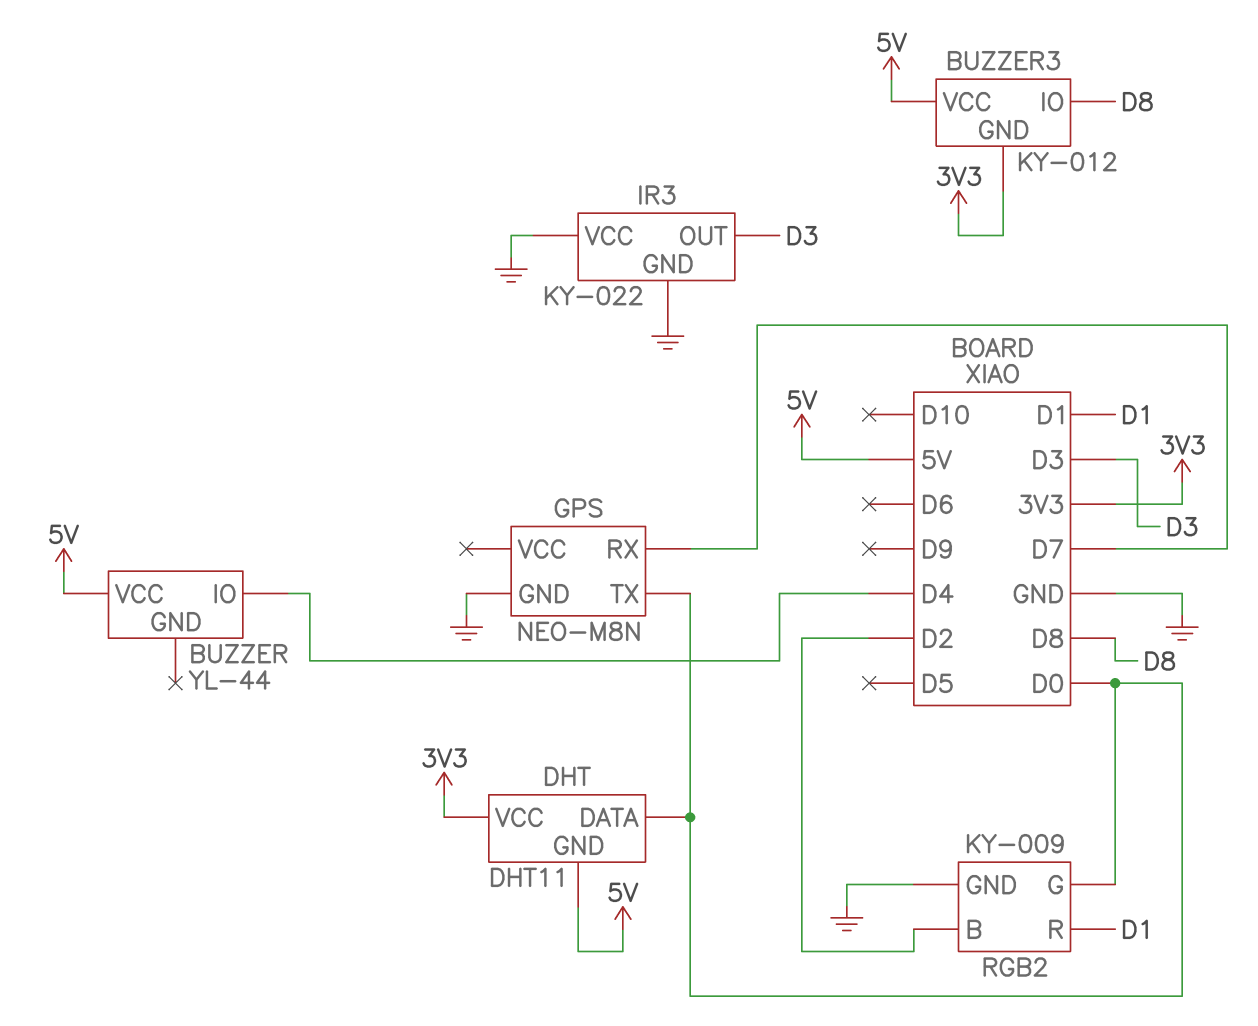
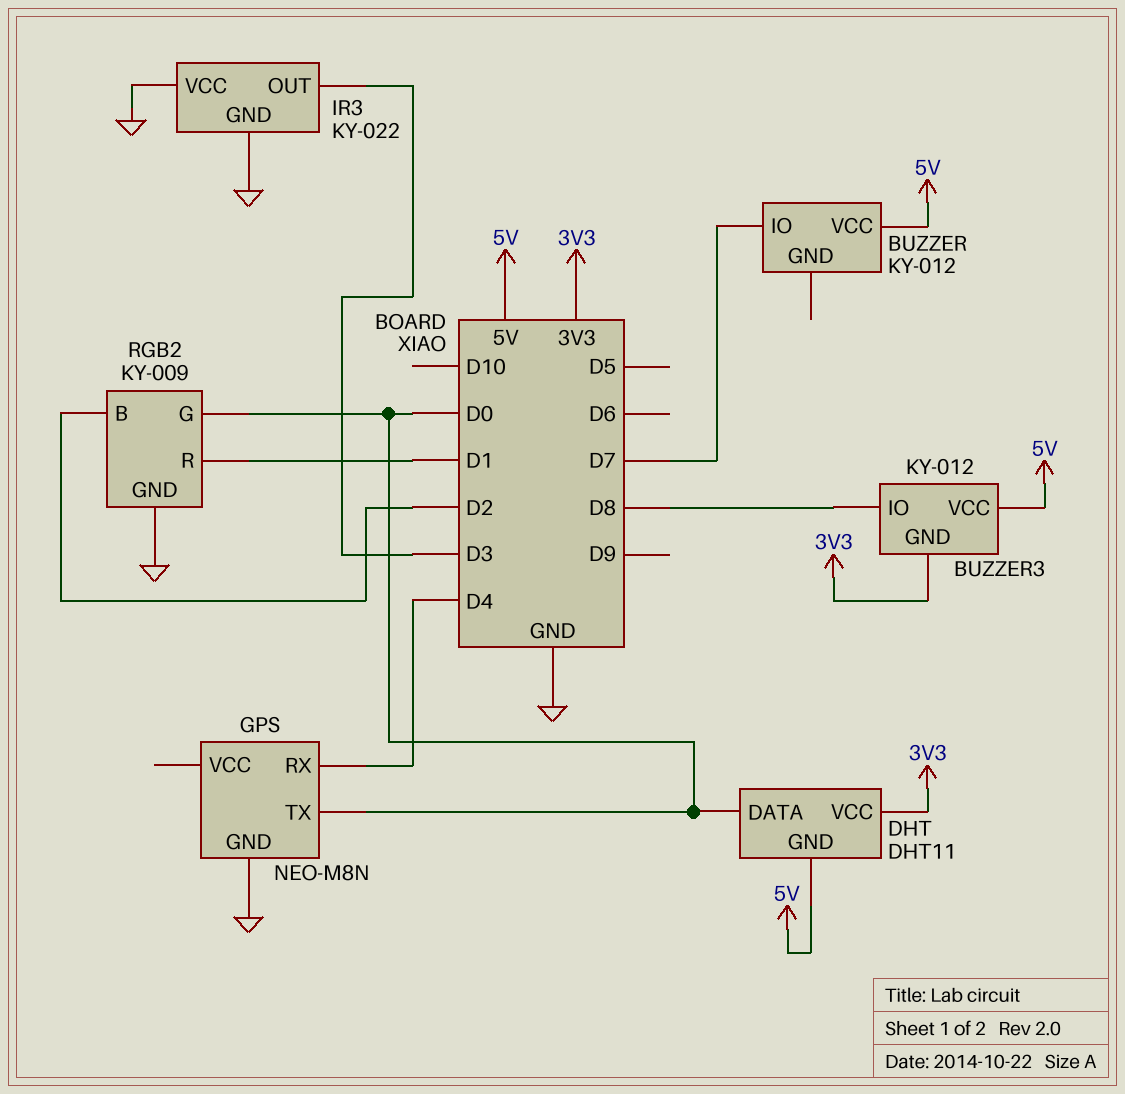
BUZZER: YL-44 -> KY-012
BUZZER pin IO: D4 -> D7
GPS pin RX: D7 -> D4

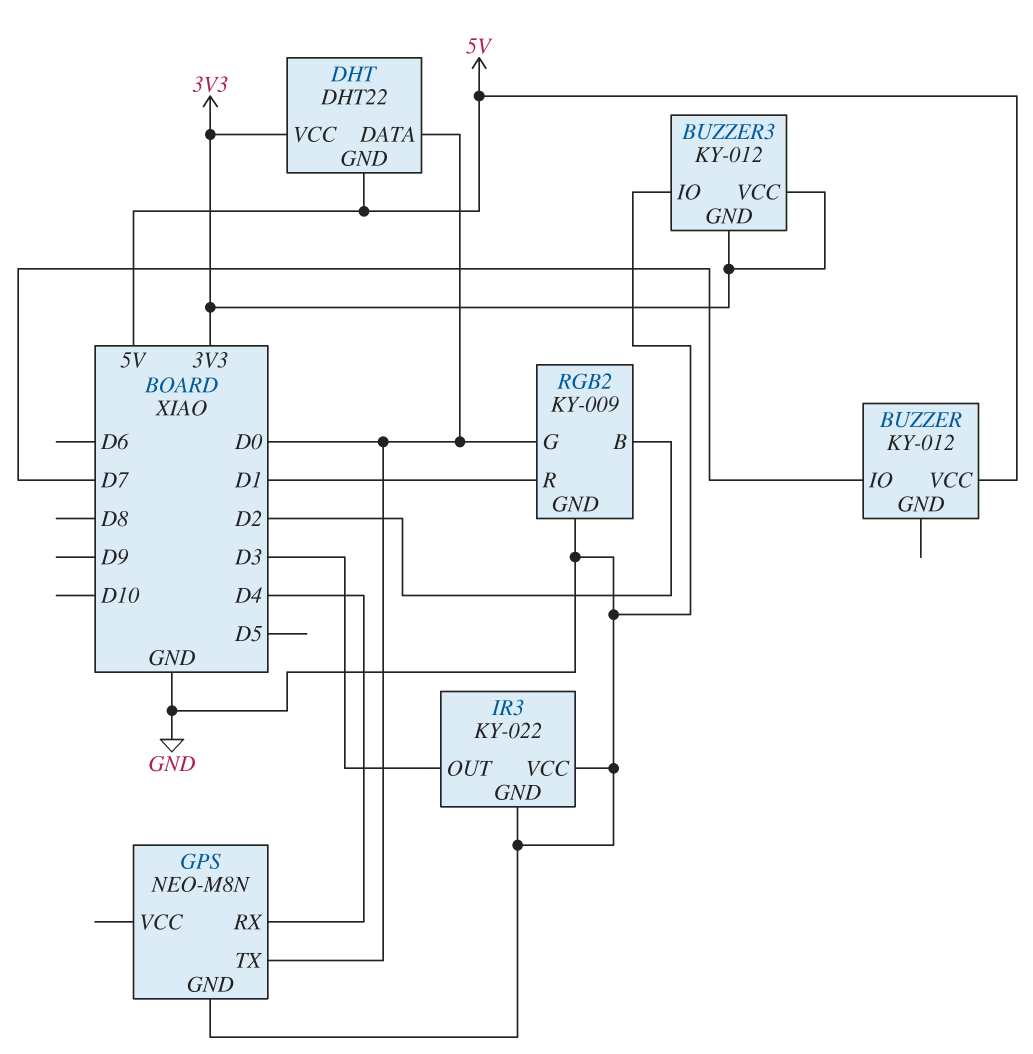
BUZZER3 pin IO: D8 -> GND
BUZZER3 pin VCC: 5V -> 3V3
DHT: DHT11 -> DHT22

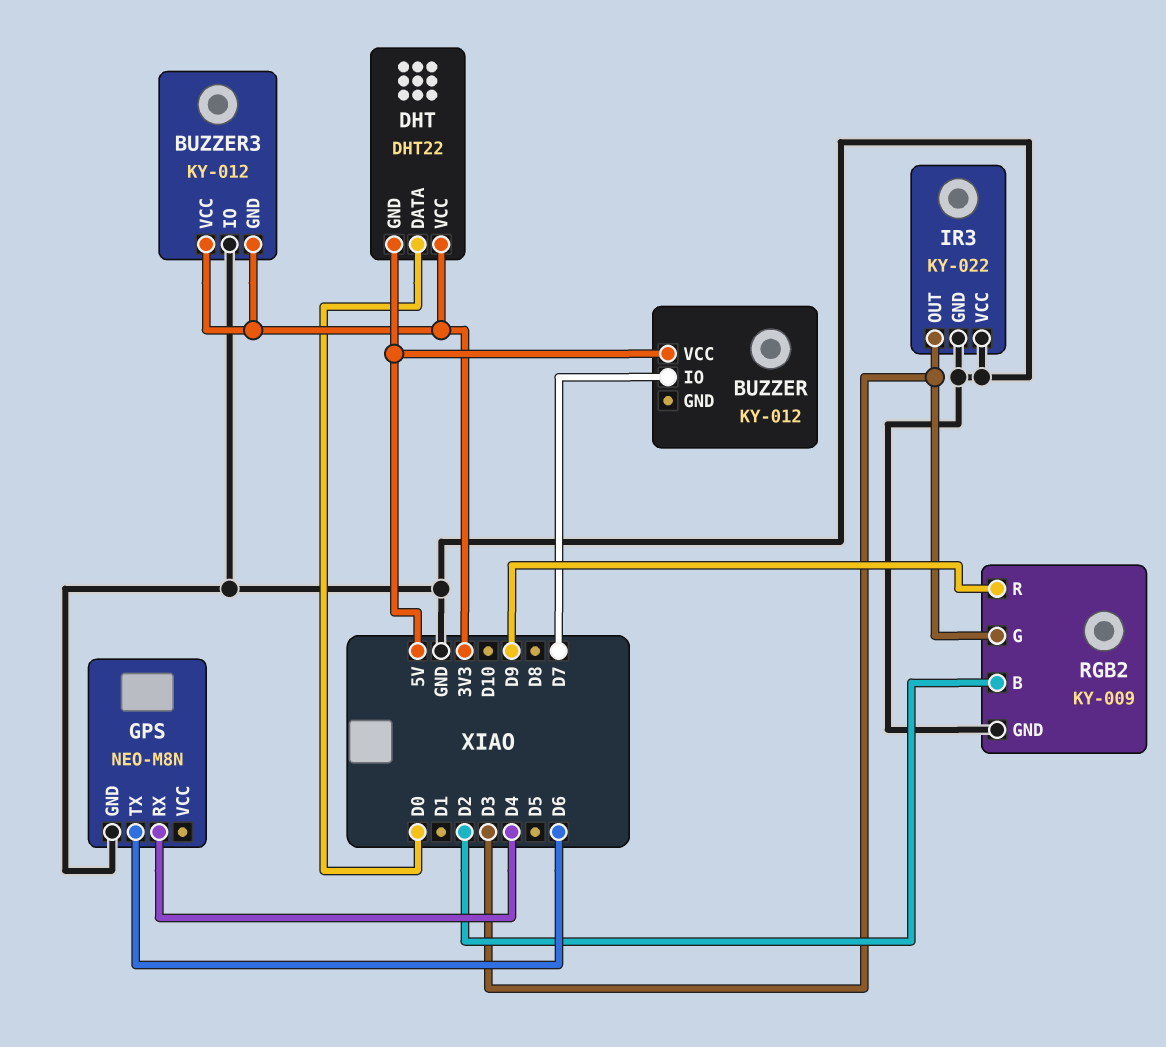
GPS pin TX: D0 -> D6
RGB2 pin G: D0 -> D3
RGB2 pin R: D1 -> D9

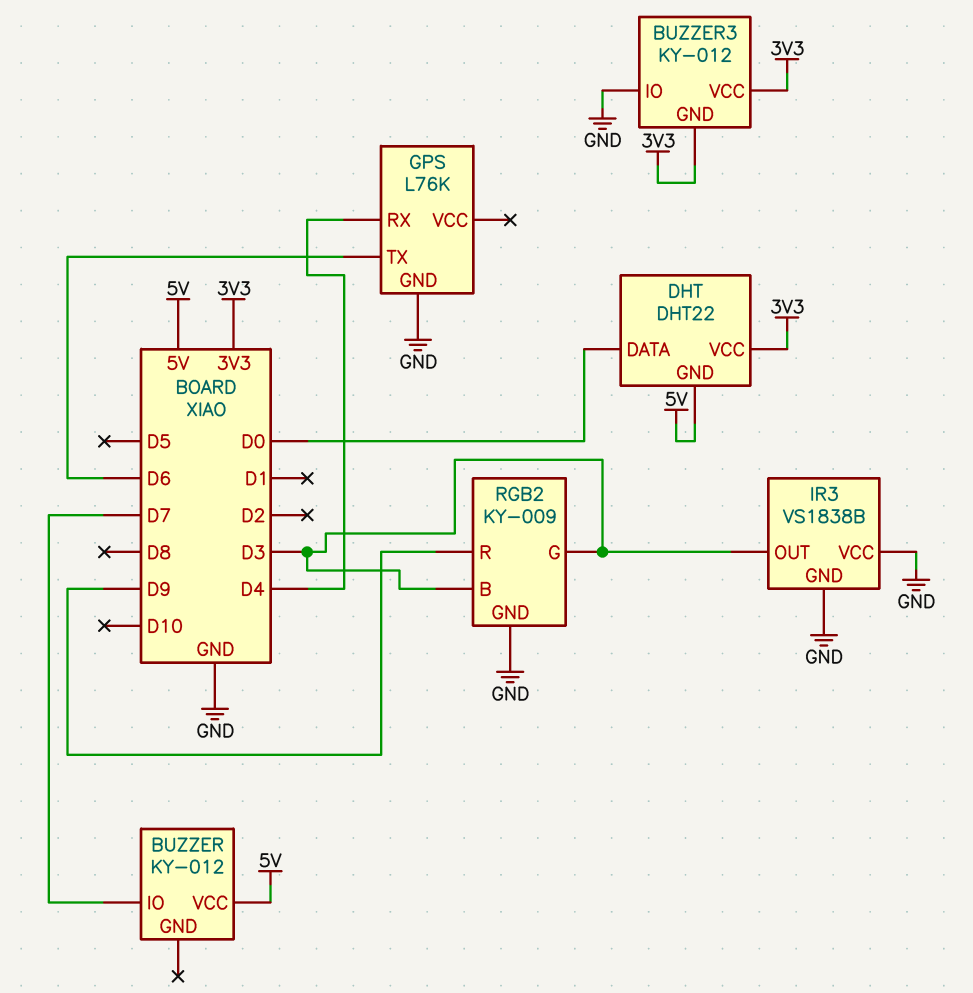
GPS: NEO-M8N -> L76K
IR3: KY-022 -> VS1838B
RGB2 pin B: D2 -> D3

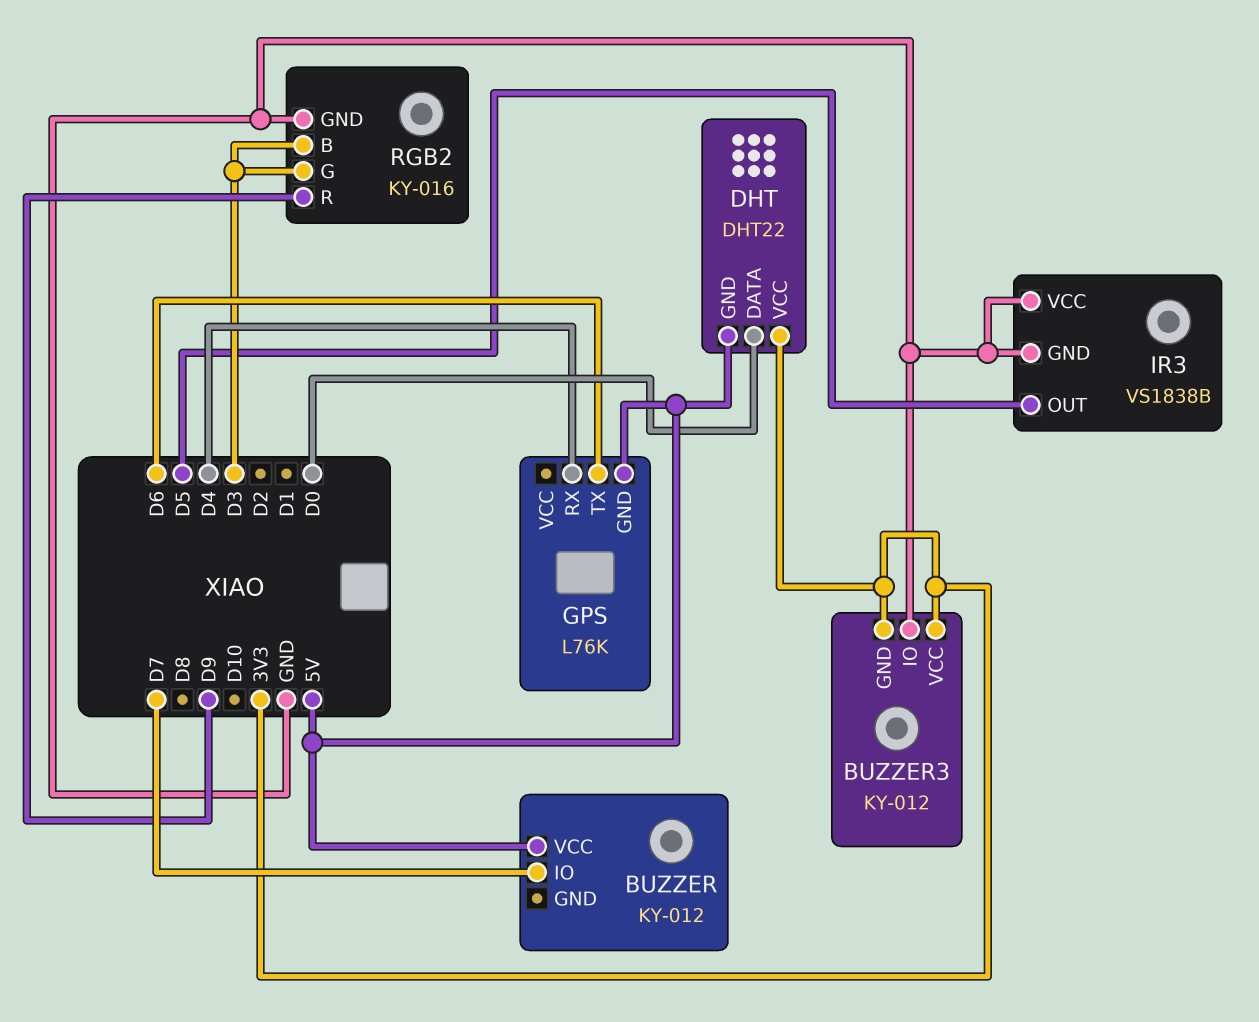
GPS pin GND: GND -> 5V
IR3 pin OUT: D3 -> D5
RGB2: KY-009 -> KY-016

